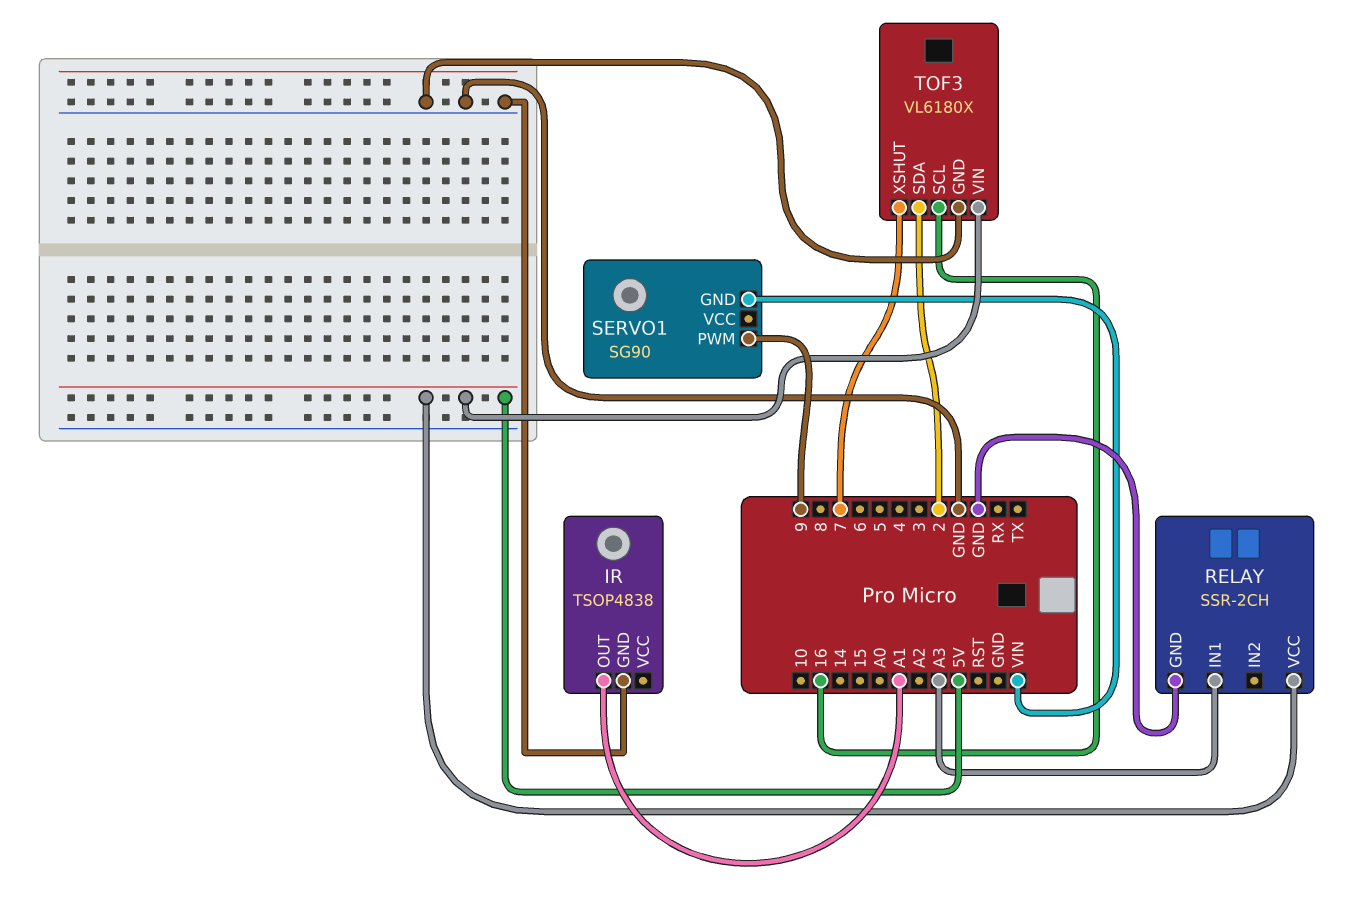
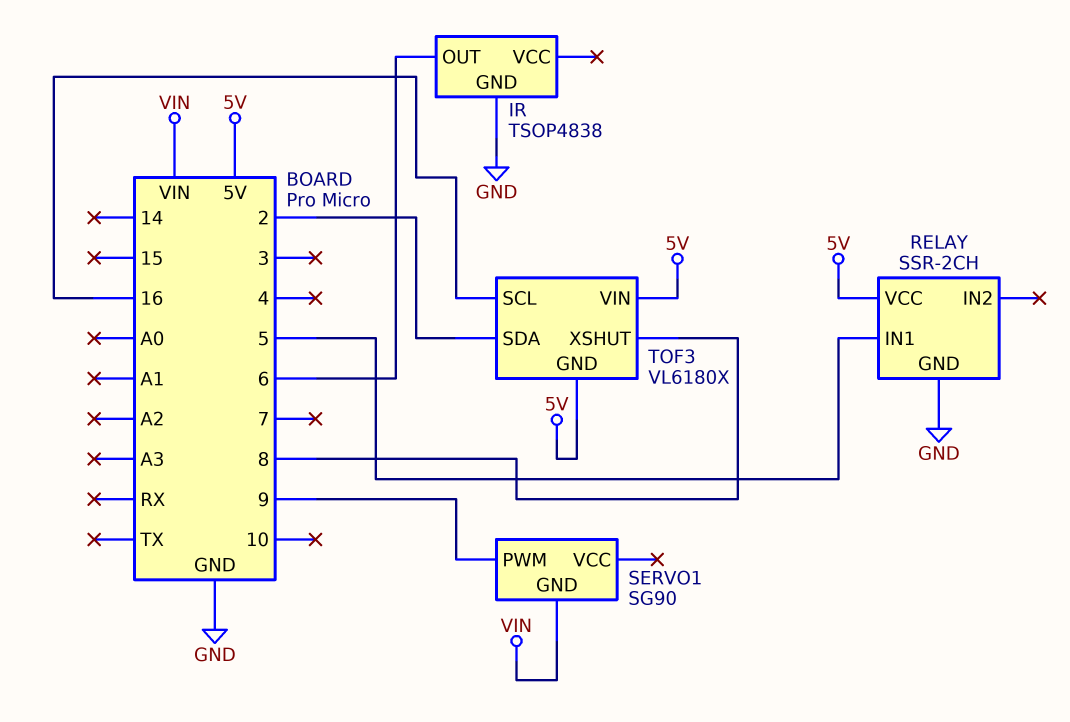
IR pin OUT: A1 -> 6
RELAY pin IN1: A3 -> 5
TOF3 pin GND: GND -> 5V
TOF3 pin XSHUT: 7 -> 8

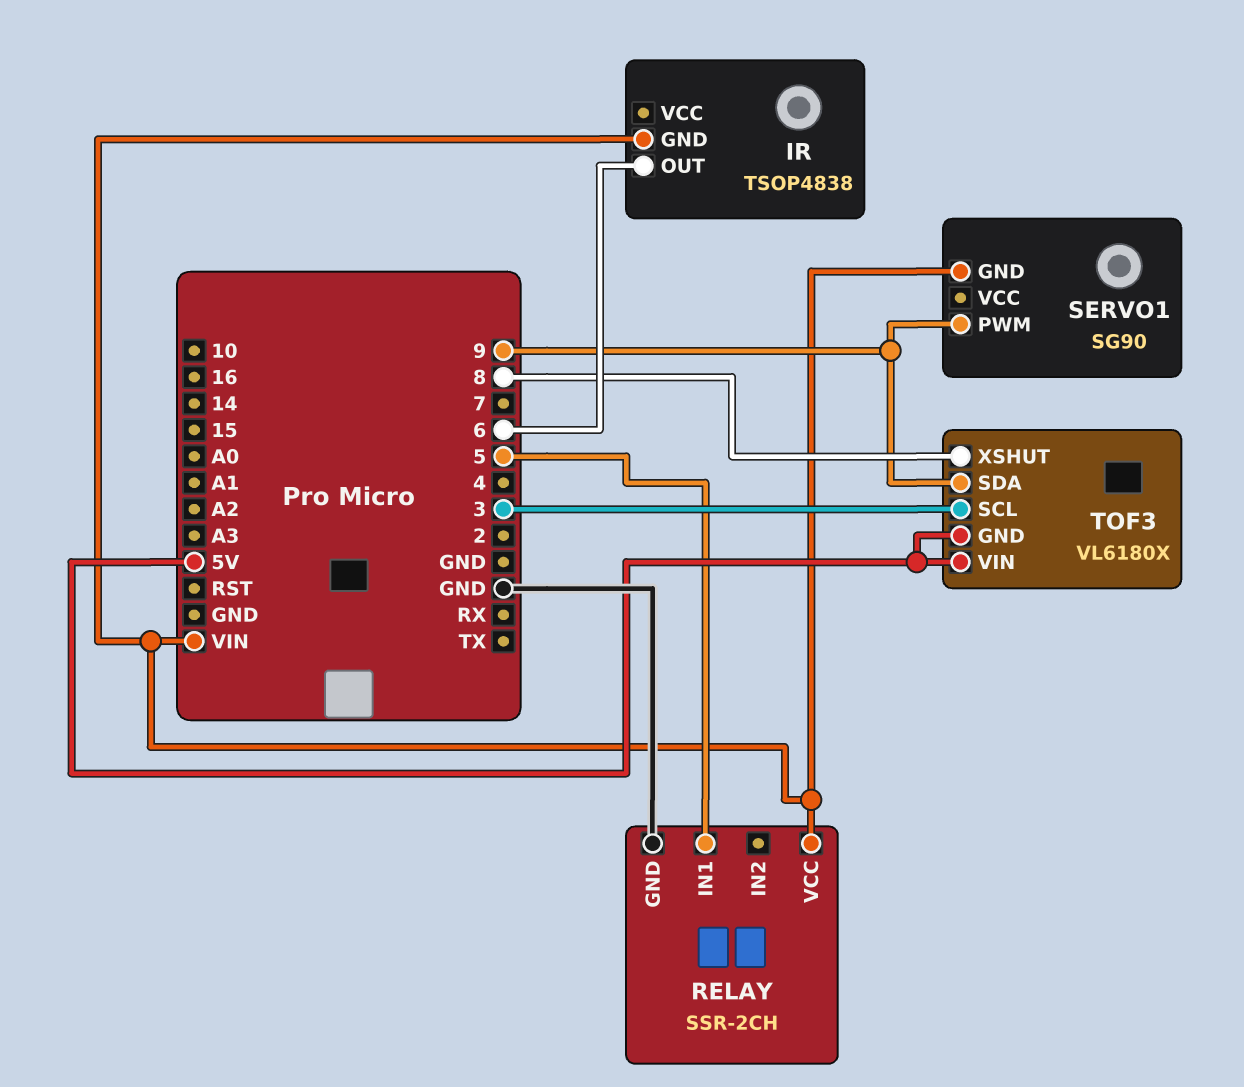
IR pin GND: GND -> VIN
RELAY pin VCC: 5V -> VIN
TOF3 pin SCL: 16 -> 3
TOF3 pin SDA: 2 -> 9

